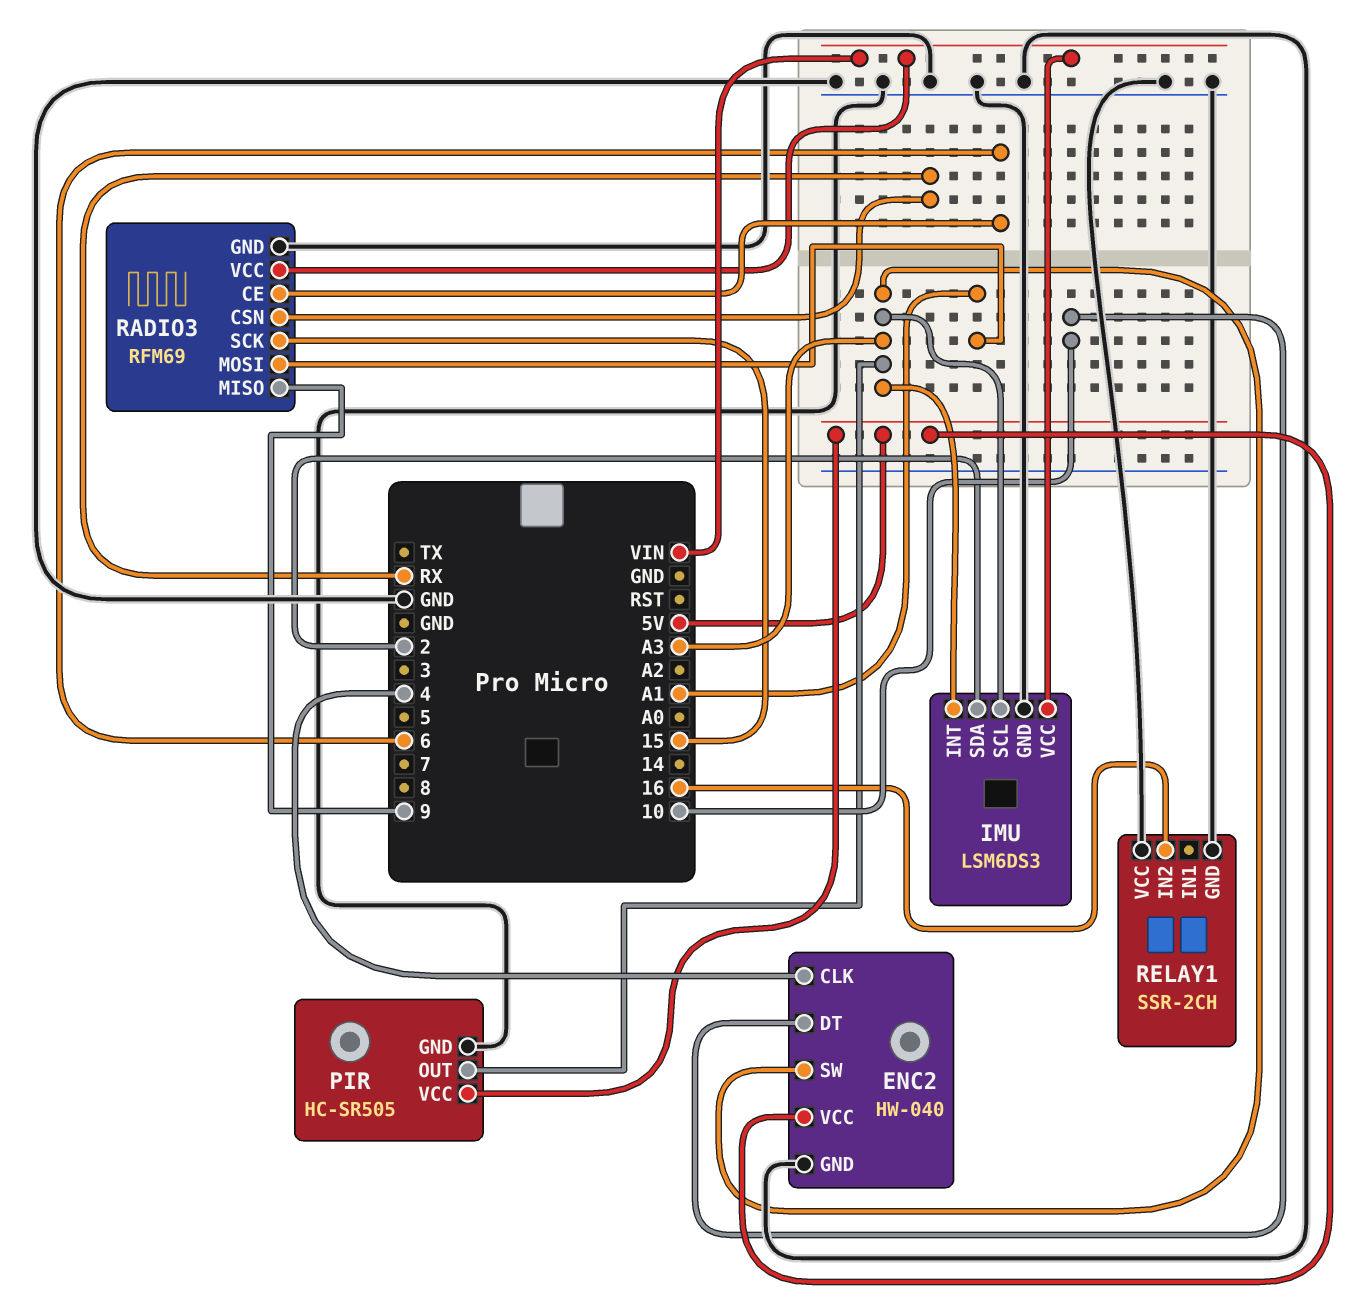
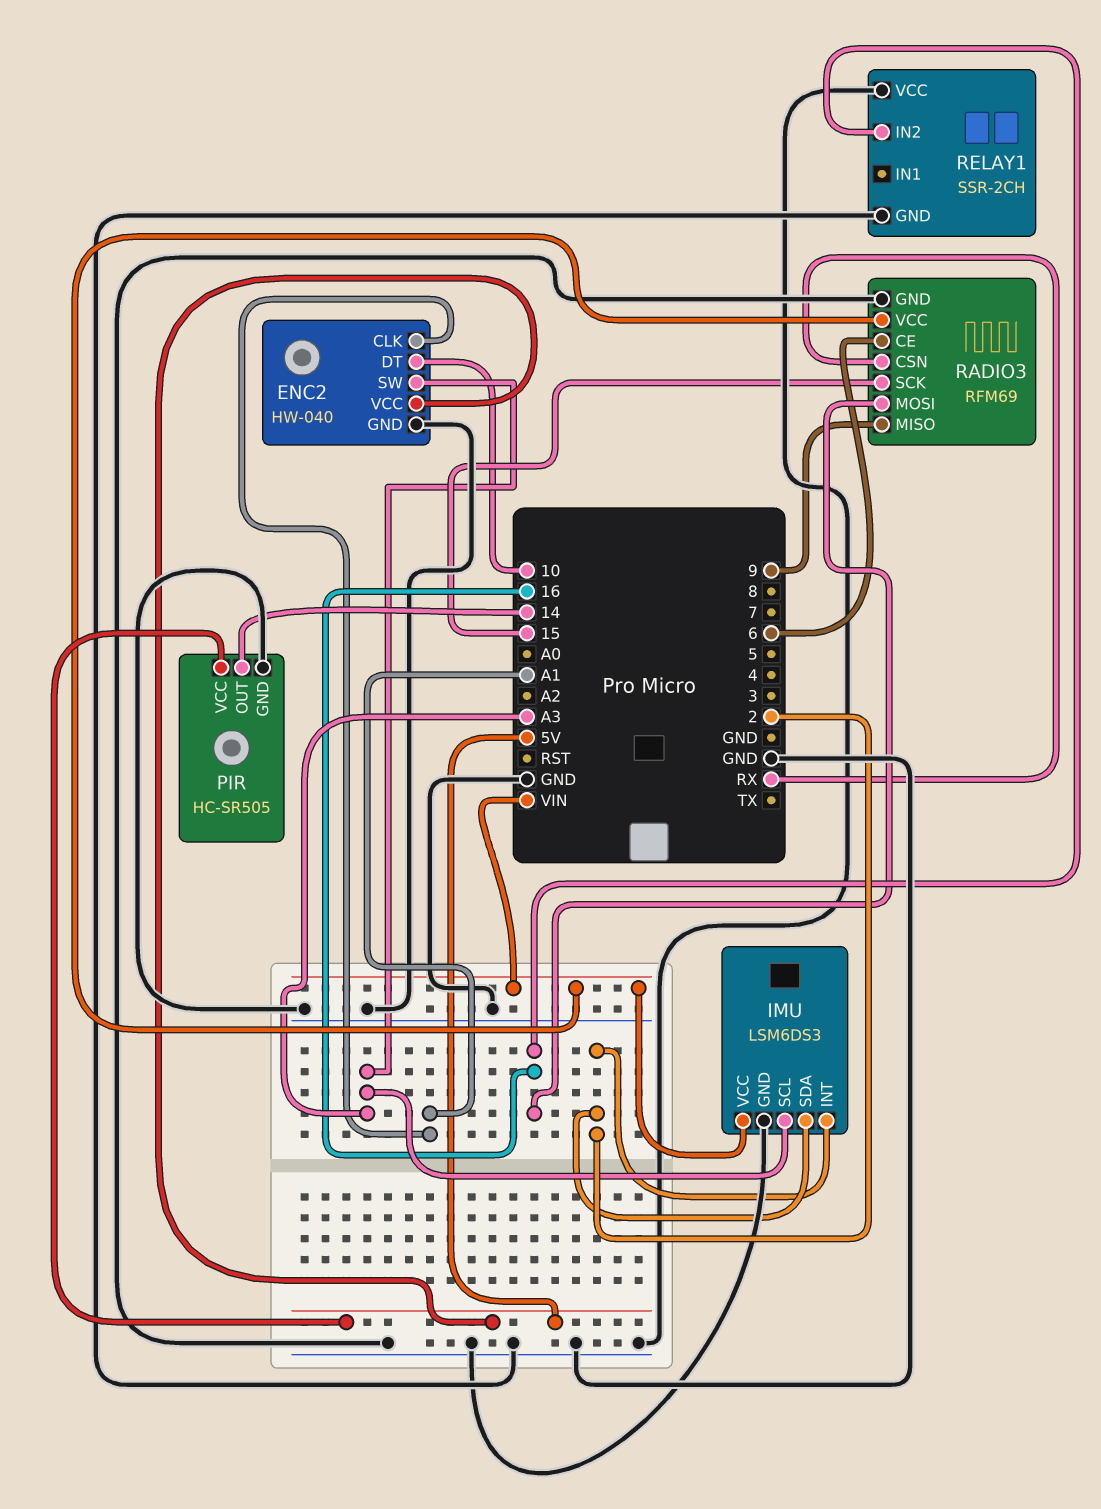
ENC2 pin CLK: 4 -> A1
IMU pin INT: A3 -> 2
PIR pin OUT: A3 -> 14
RADIO3 pin MOSI: A1 -> 16

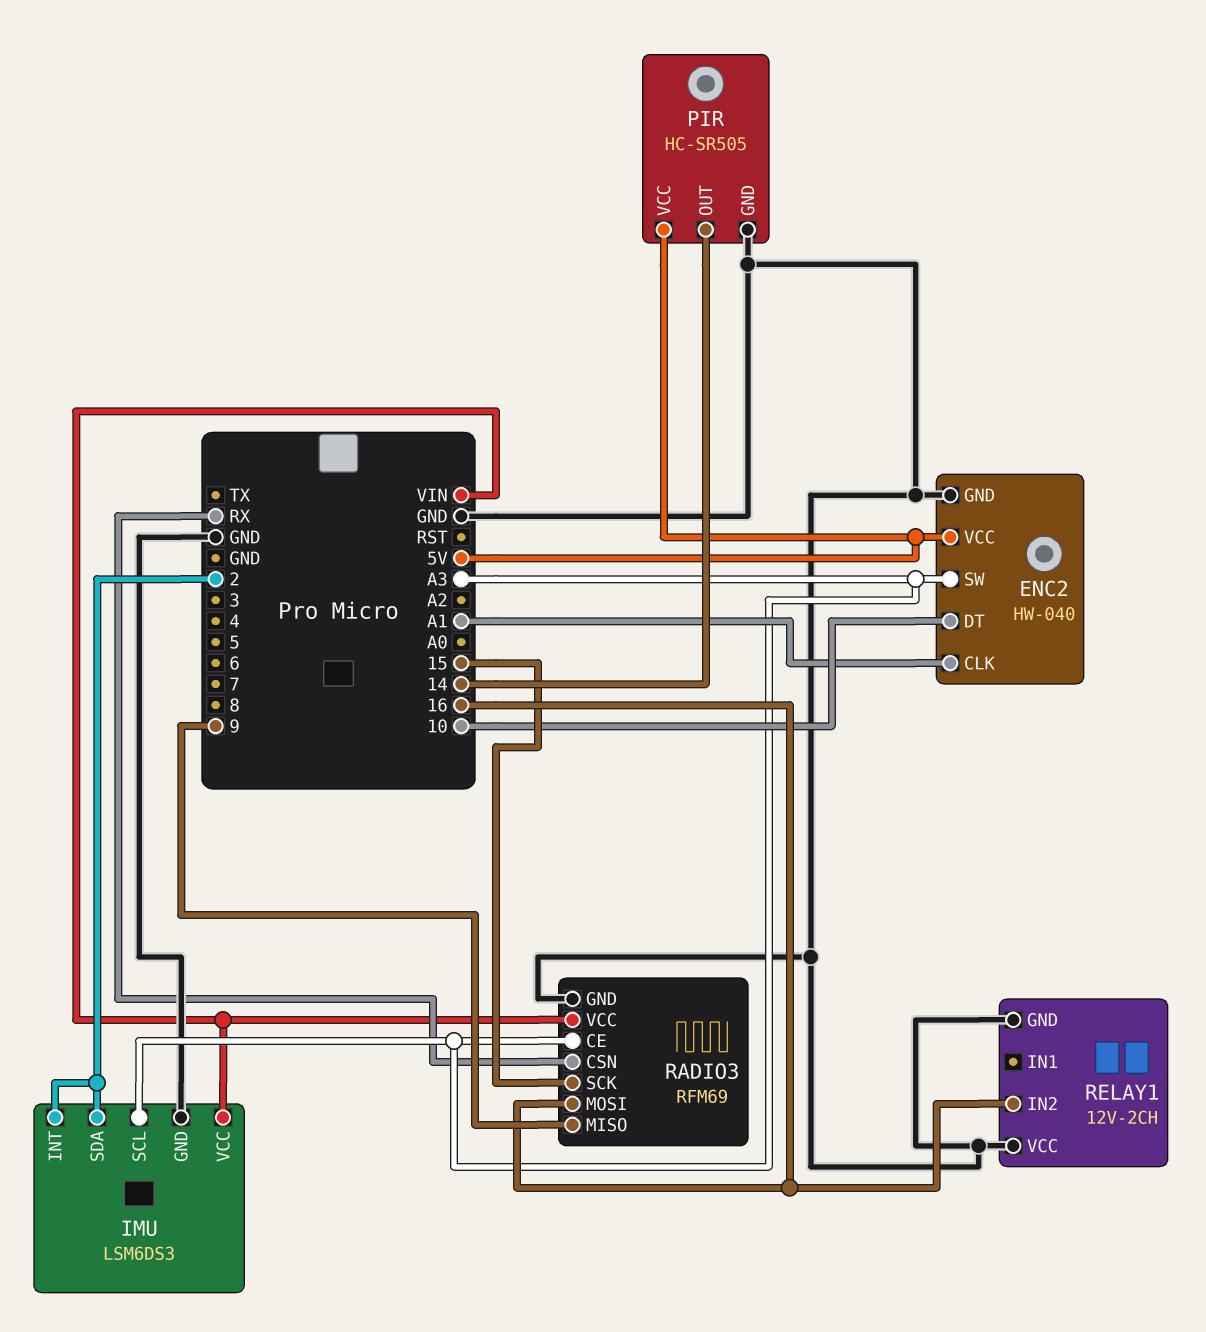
RADIO3 pin CE: 6 -> A3
RELAY1: SSR-2CH -> 12V-2CH

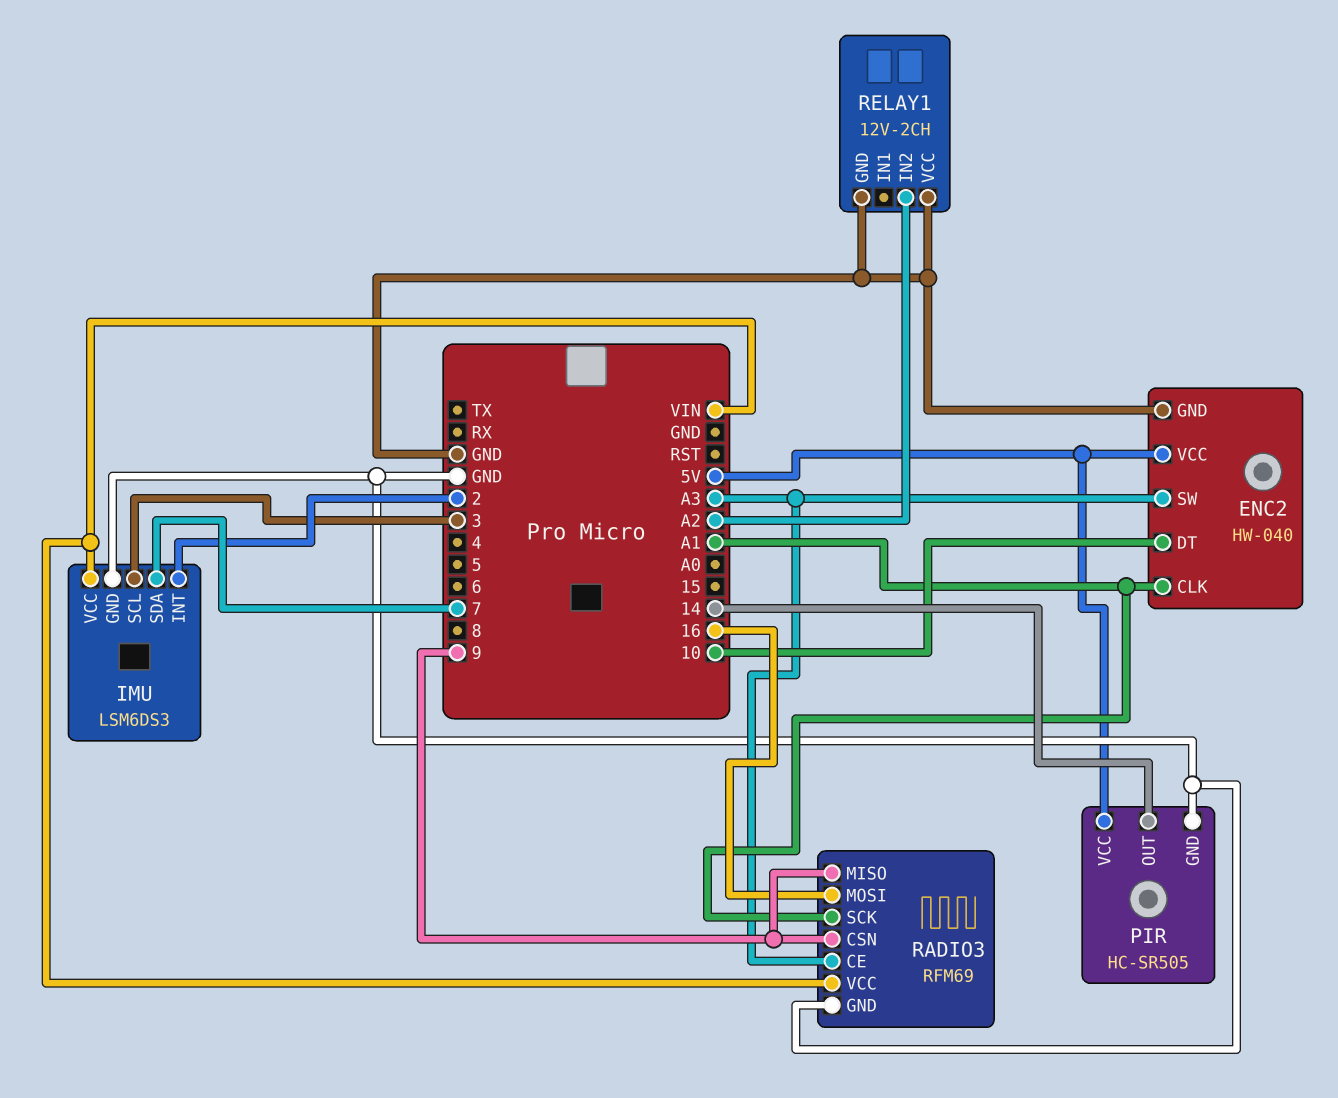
IMU pin SCL: A3 -> 3
IMU pin SDA: 2 -> 7
RADIO3 pin CSN: RX -> 9
RADIO3 pin SCK: 15 -> A1
RELAY1 pin IN2: 16 -> A2

